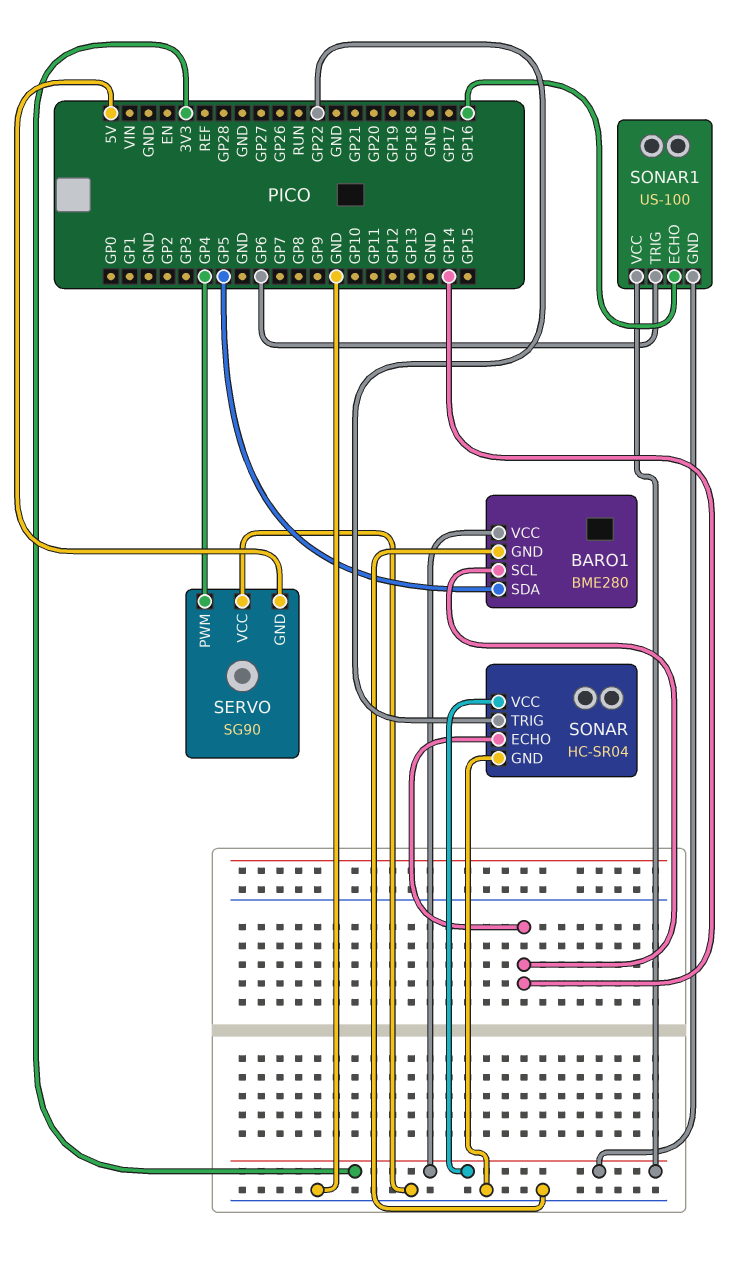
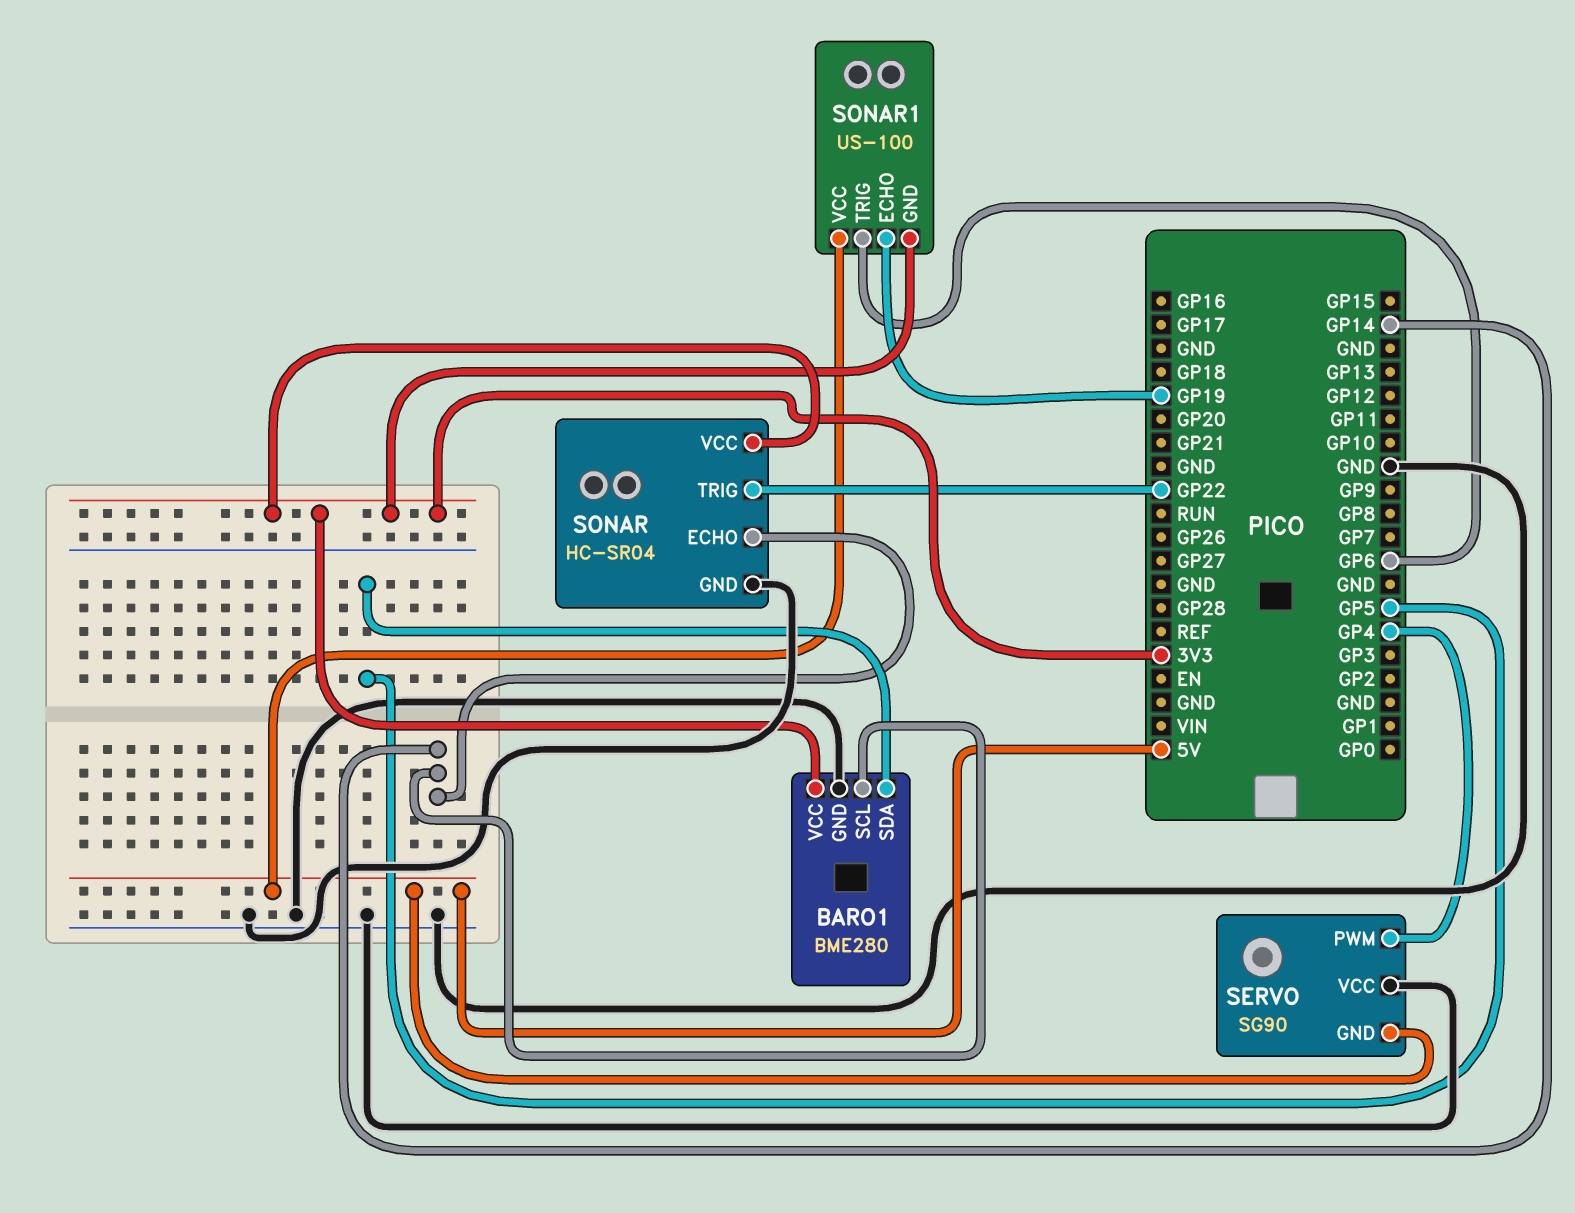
SONAR1 pin ECHO: GP16 -> GP19
SONAR1 pin VCC: 3V3 -> 5V

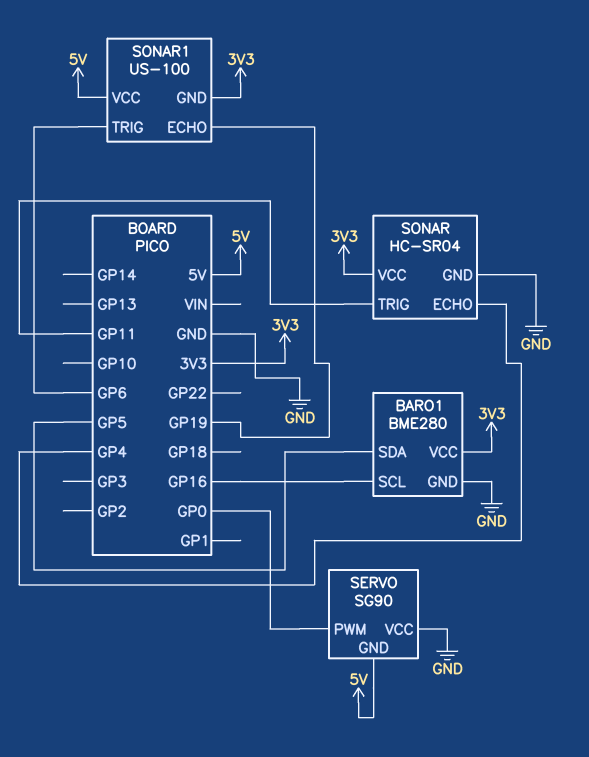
BARO1 pin SCL: GP14 -> GP16
SERVO pin PWM: GP4 -> GP0
SONAR pin ECHO: GP14 -> GP4
SONAR pin TRIG: GP22 -> GP11

